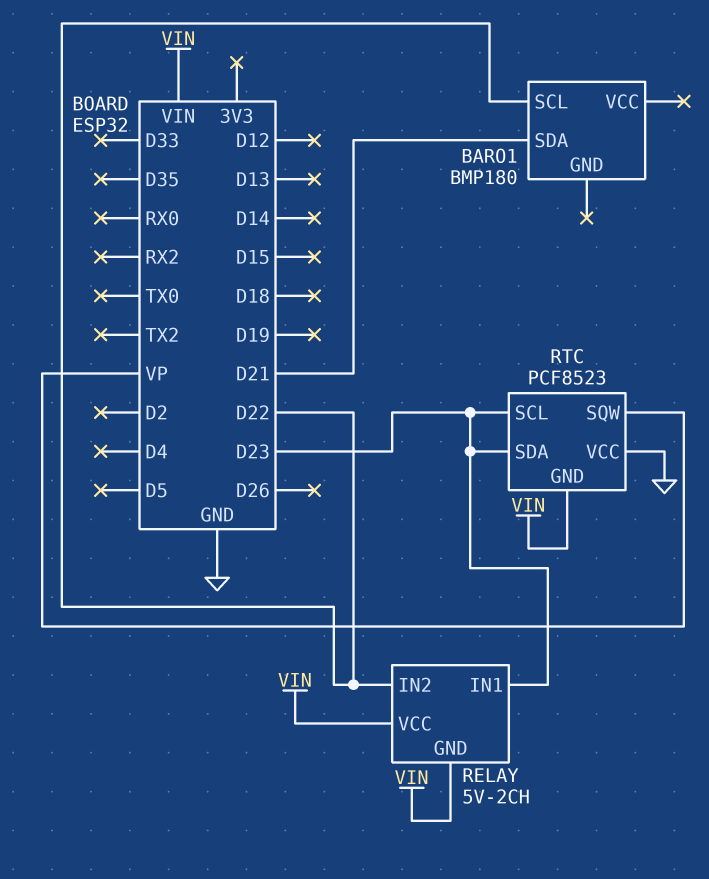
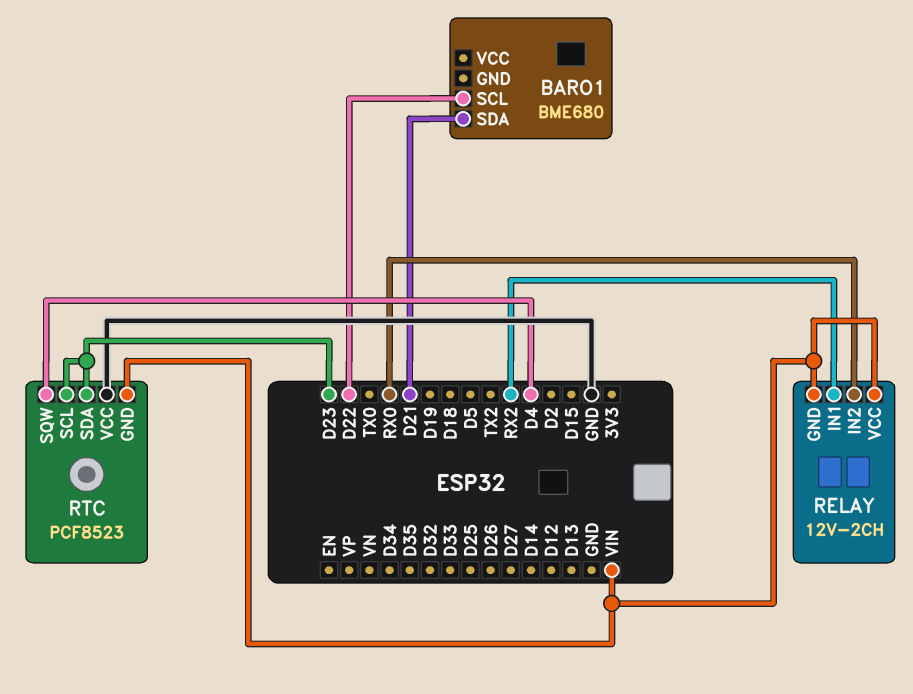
BARO1: BMP180 -> BME680
RELAY: 5V-2CH -> 12V-2CH
RELAY pin IN1: D23 -> RX2
RELAY pin IN2: D22 -> RX0
RTC pin SQW: VP -> D4

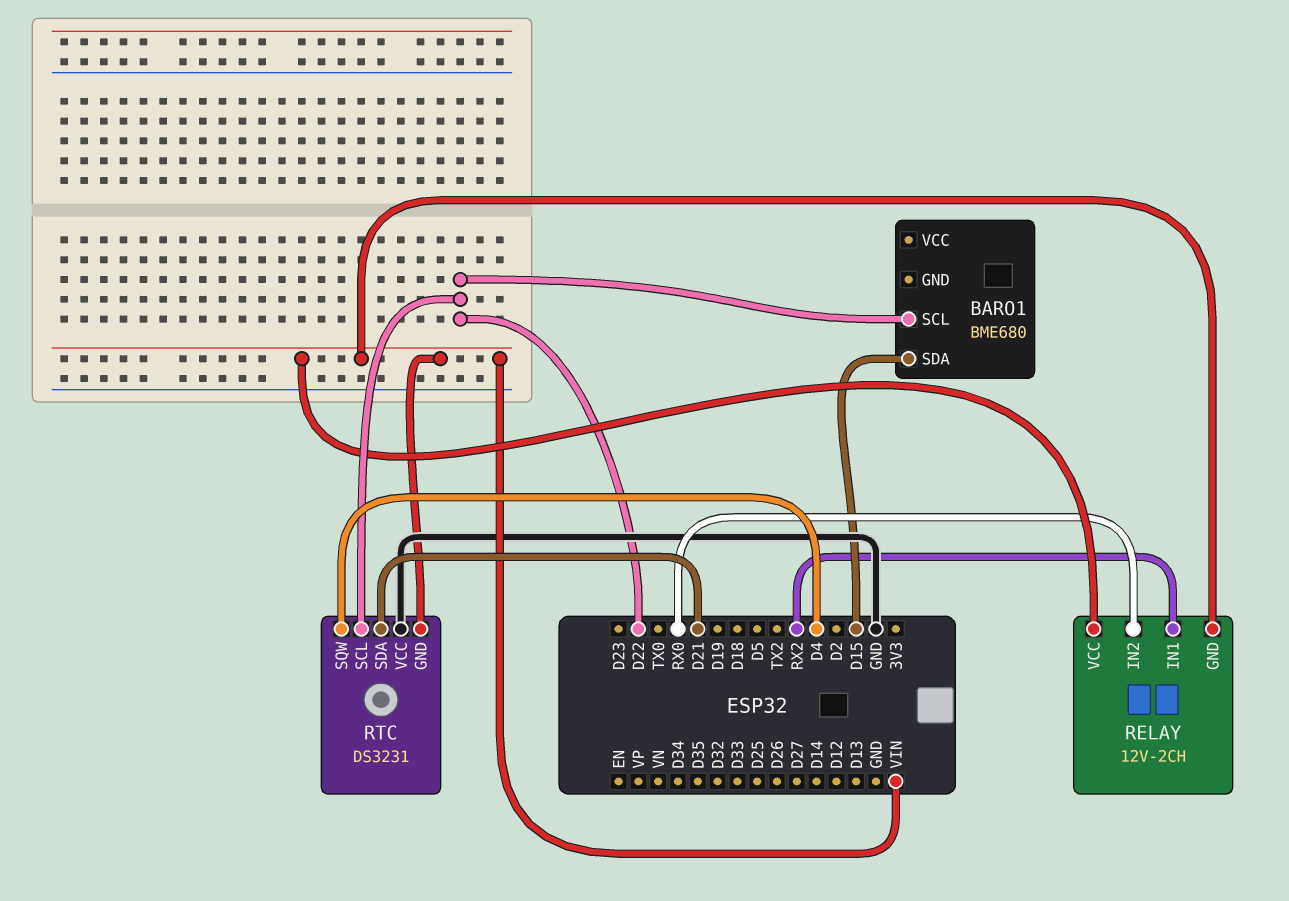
BARO1 pin SDA: D21 -> D15
RTC: PCF8523 -> DS3231
RTC pin SCL: D23 -> D22
RTC pin SDA: D23 -> D21

